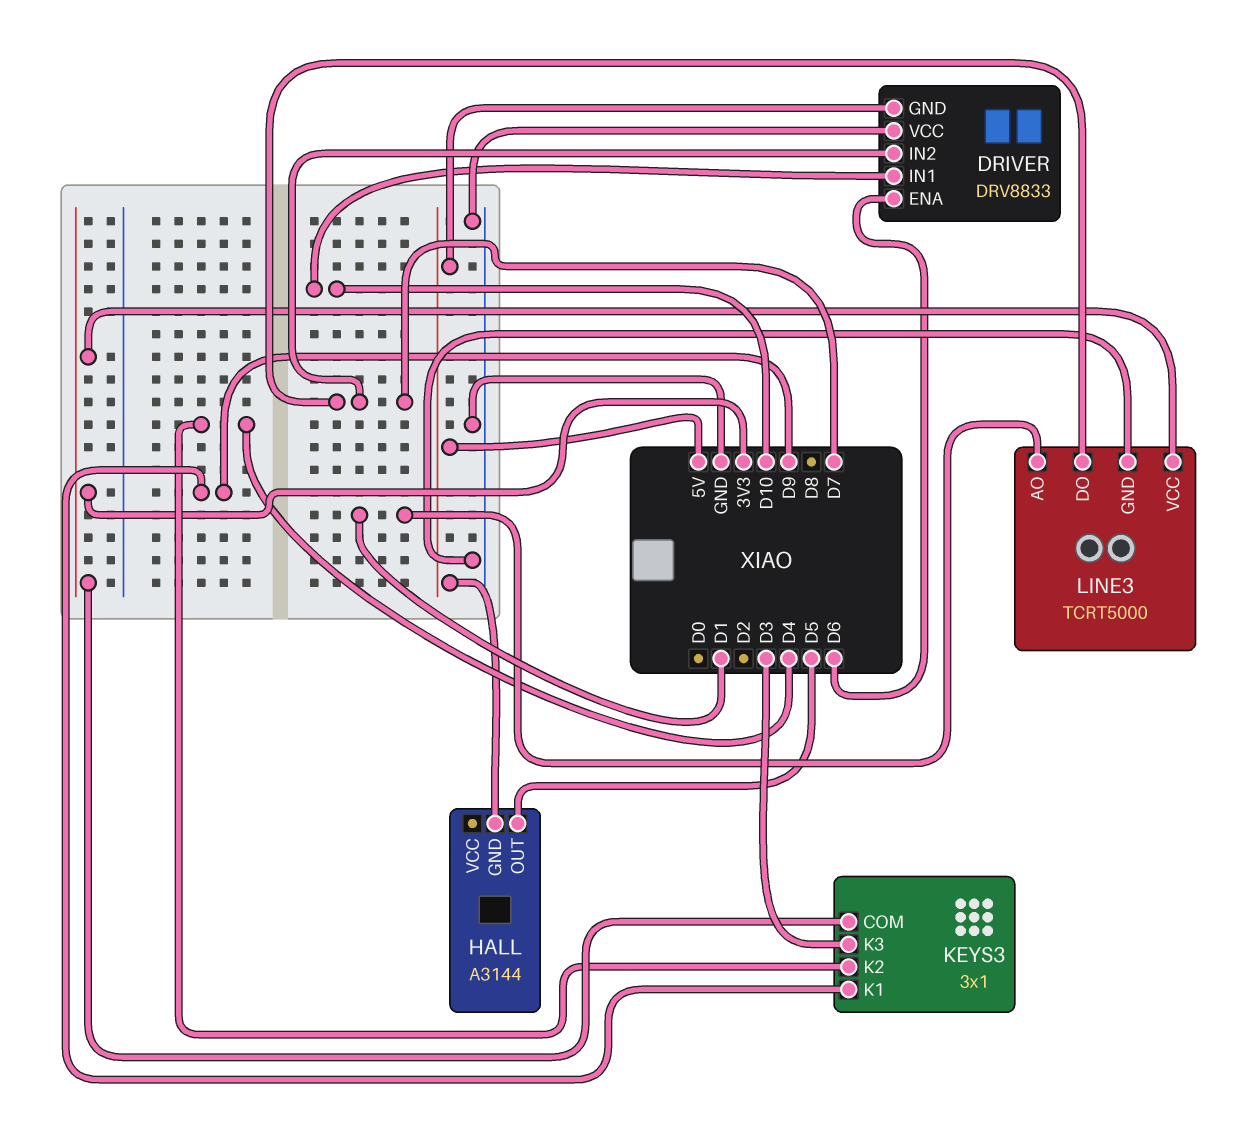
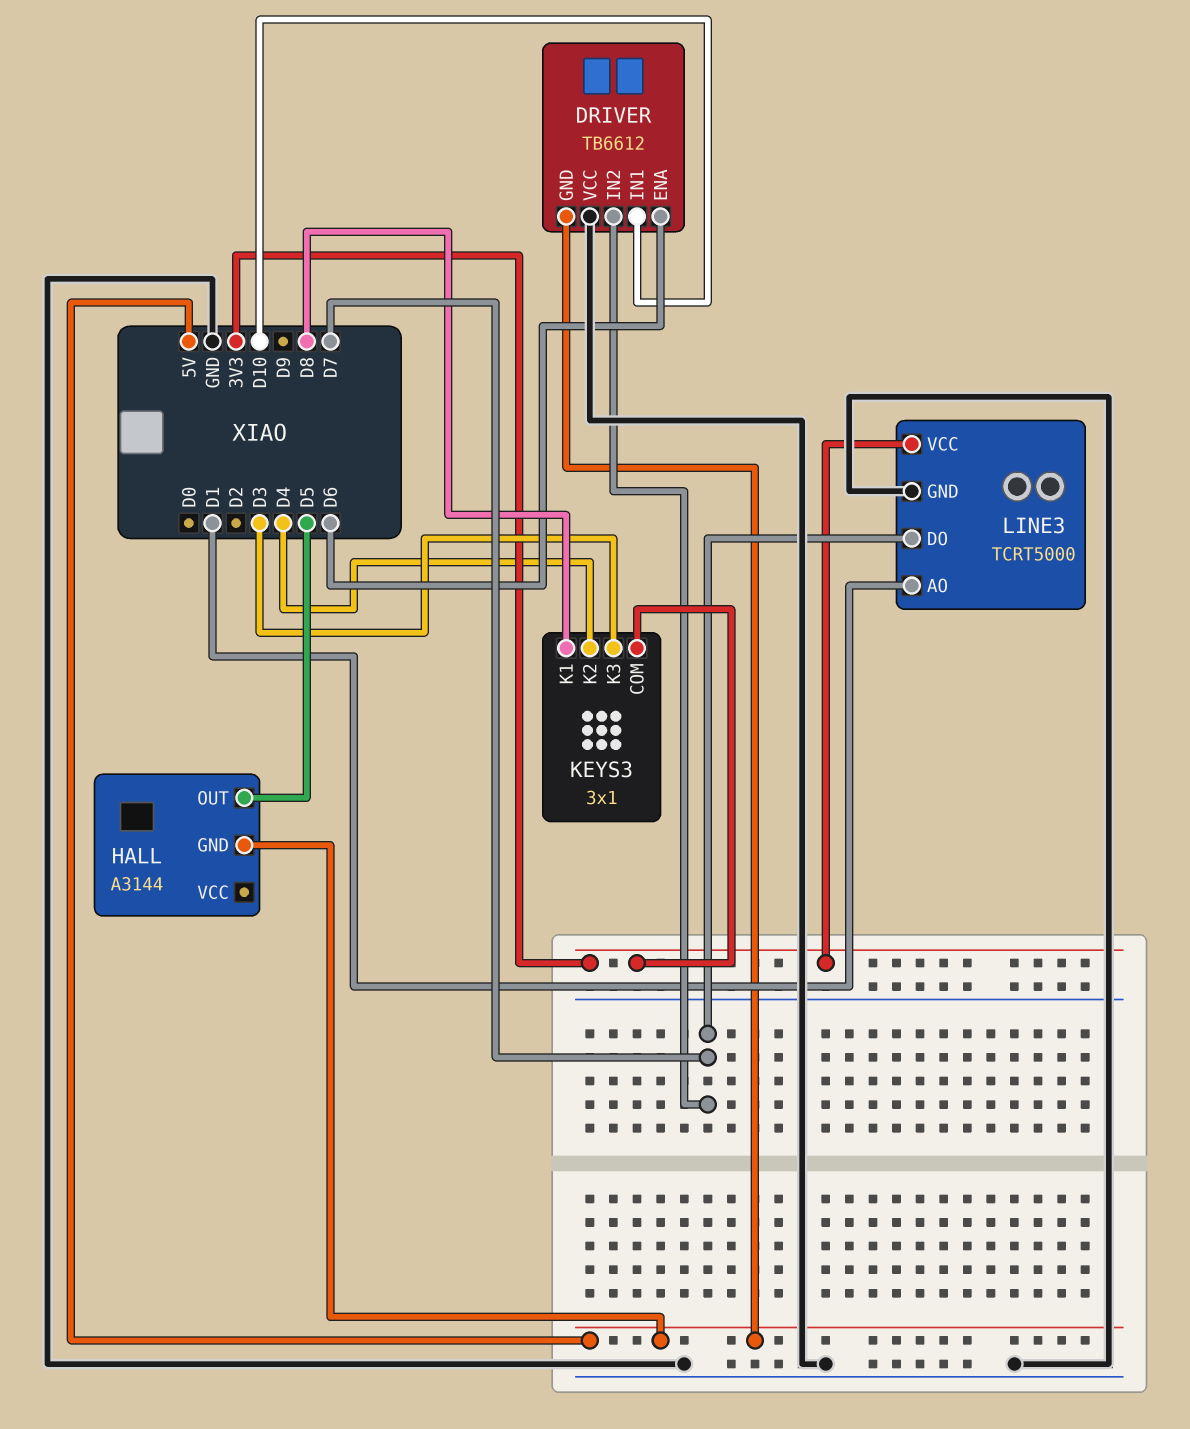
DRIVER: DRV8833 -> TB6612
KEYS3 pin K1: D9 -> D8

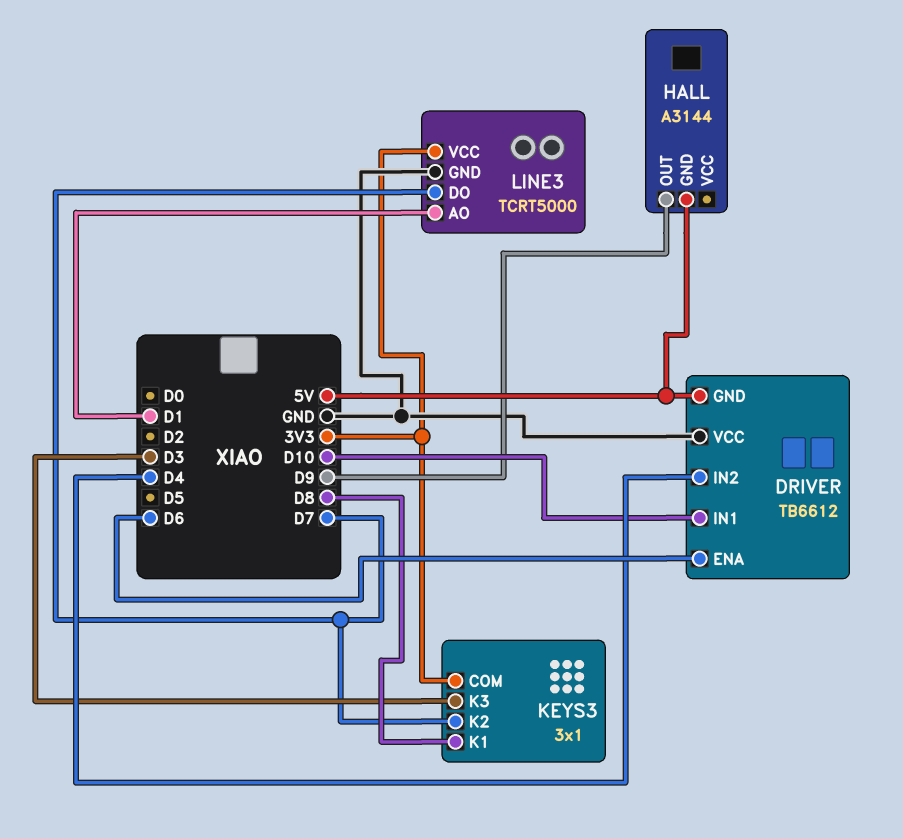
DRIVER pin IN2: D7 -> D4
HALL pin OUT: D5 -> D9
KEYS3 pin K2: D4 -> D7

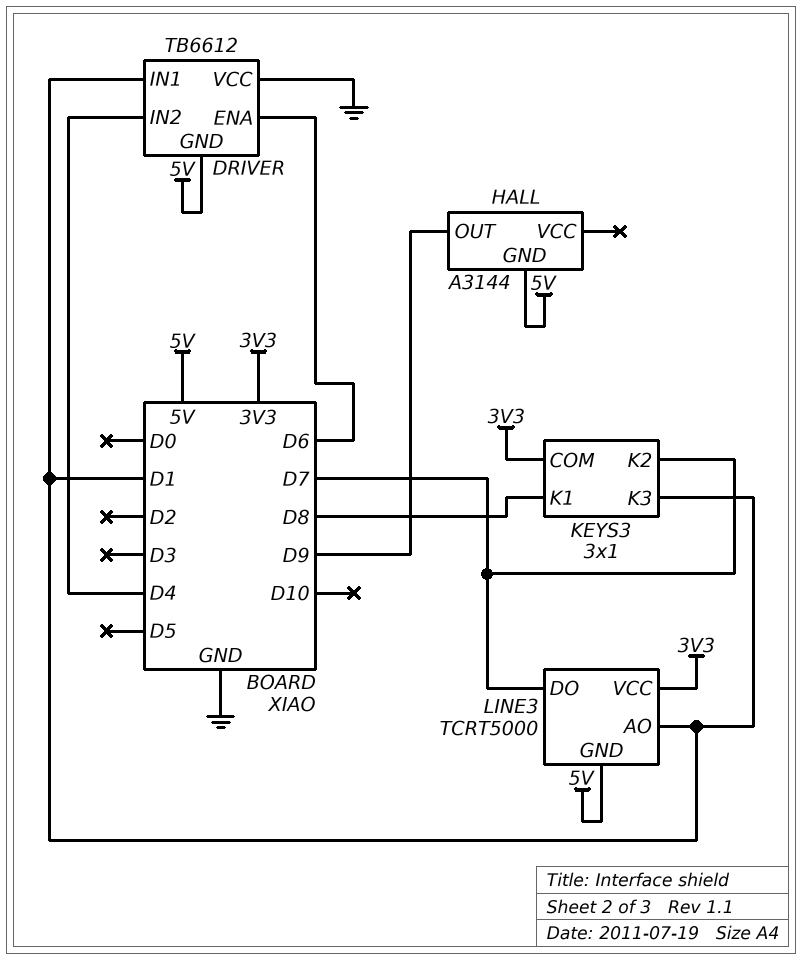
DRIVER pin IN1: D10 -> D1
KEYS3 pin K3: D3 -> D1
LINE3 pin GND: GND -> 5V

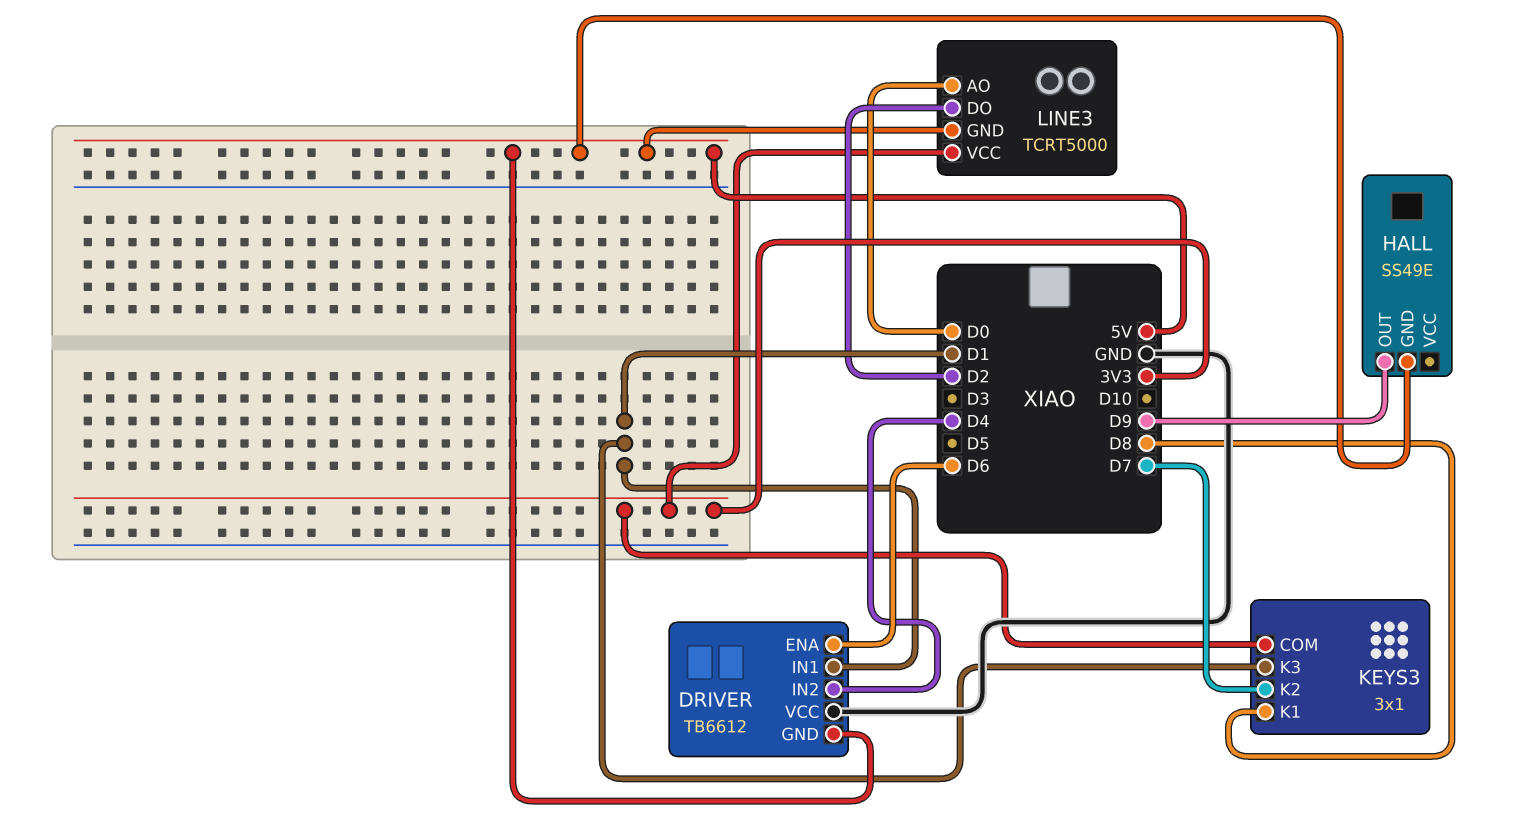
HALL: A3144 -> SS49E
LINE3 pin AO: D1 -> D0
LINE3 pin DO: D7 -> D2

